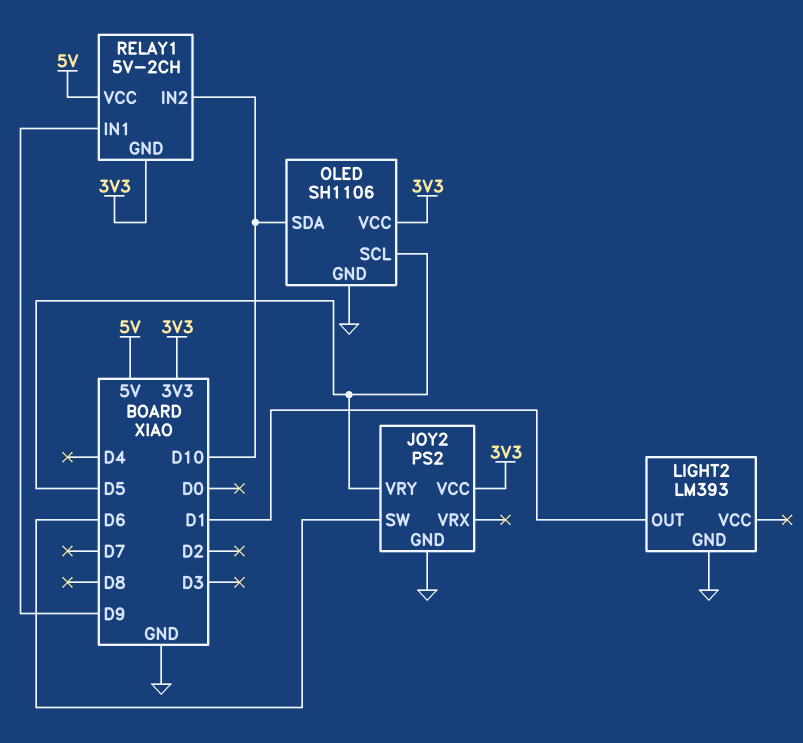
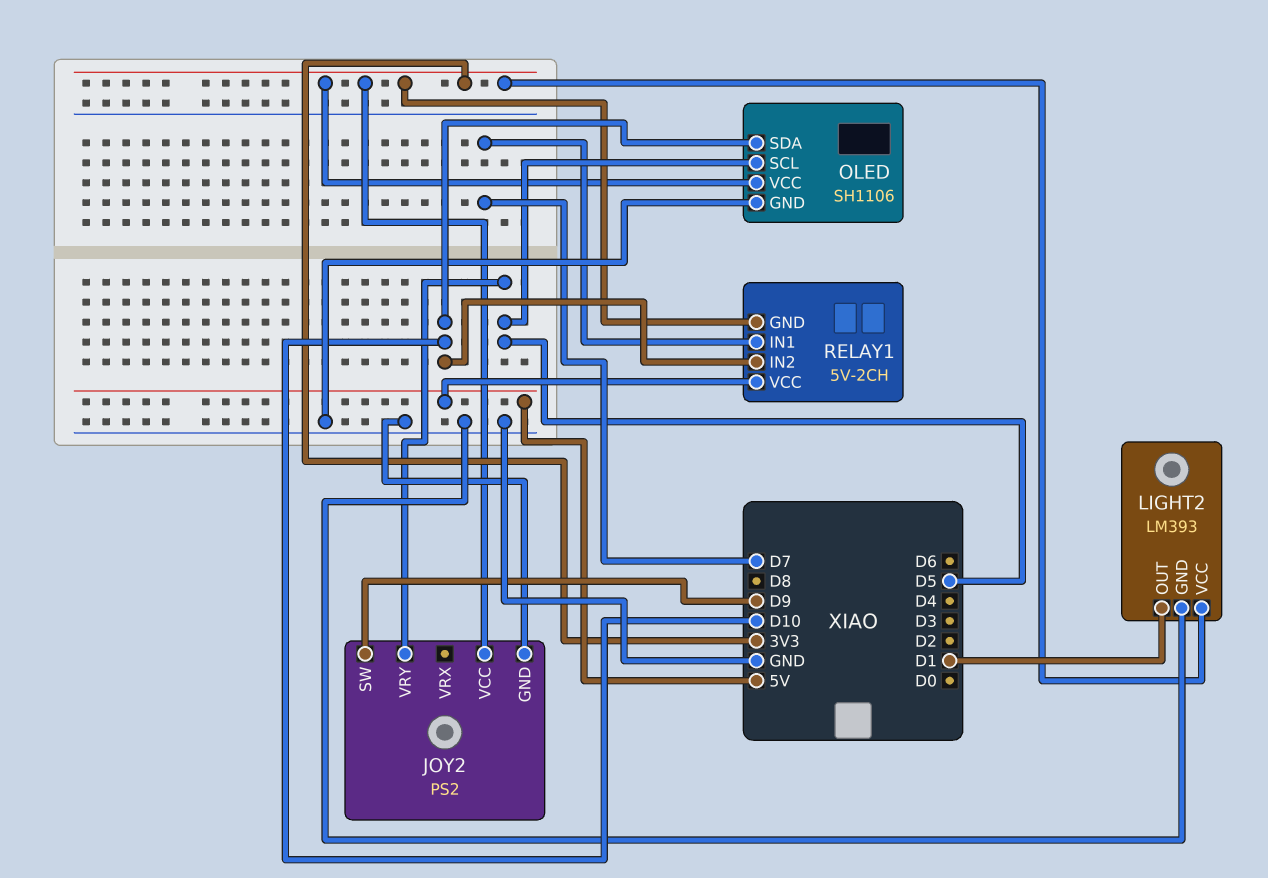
JOY2 pin SW: D6 -> D9
LIGHT2 pin VCC: none -> 3V3
RELAY1 pin IN1: D9 -> D7

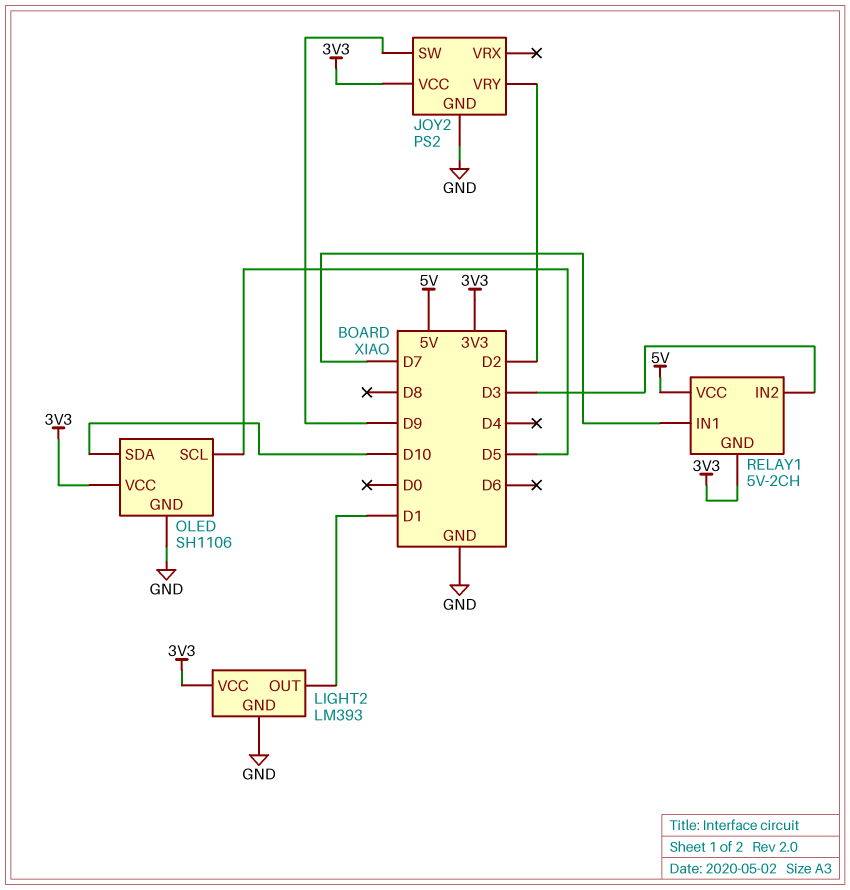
JOY2 pin VRY: D5 -> D2
RELAY1 pin IN2: D10 -> D3

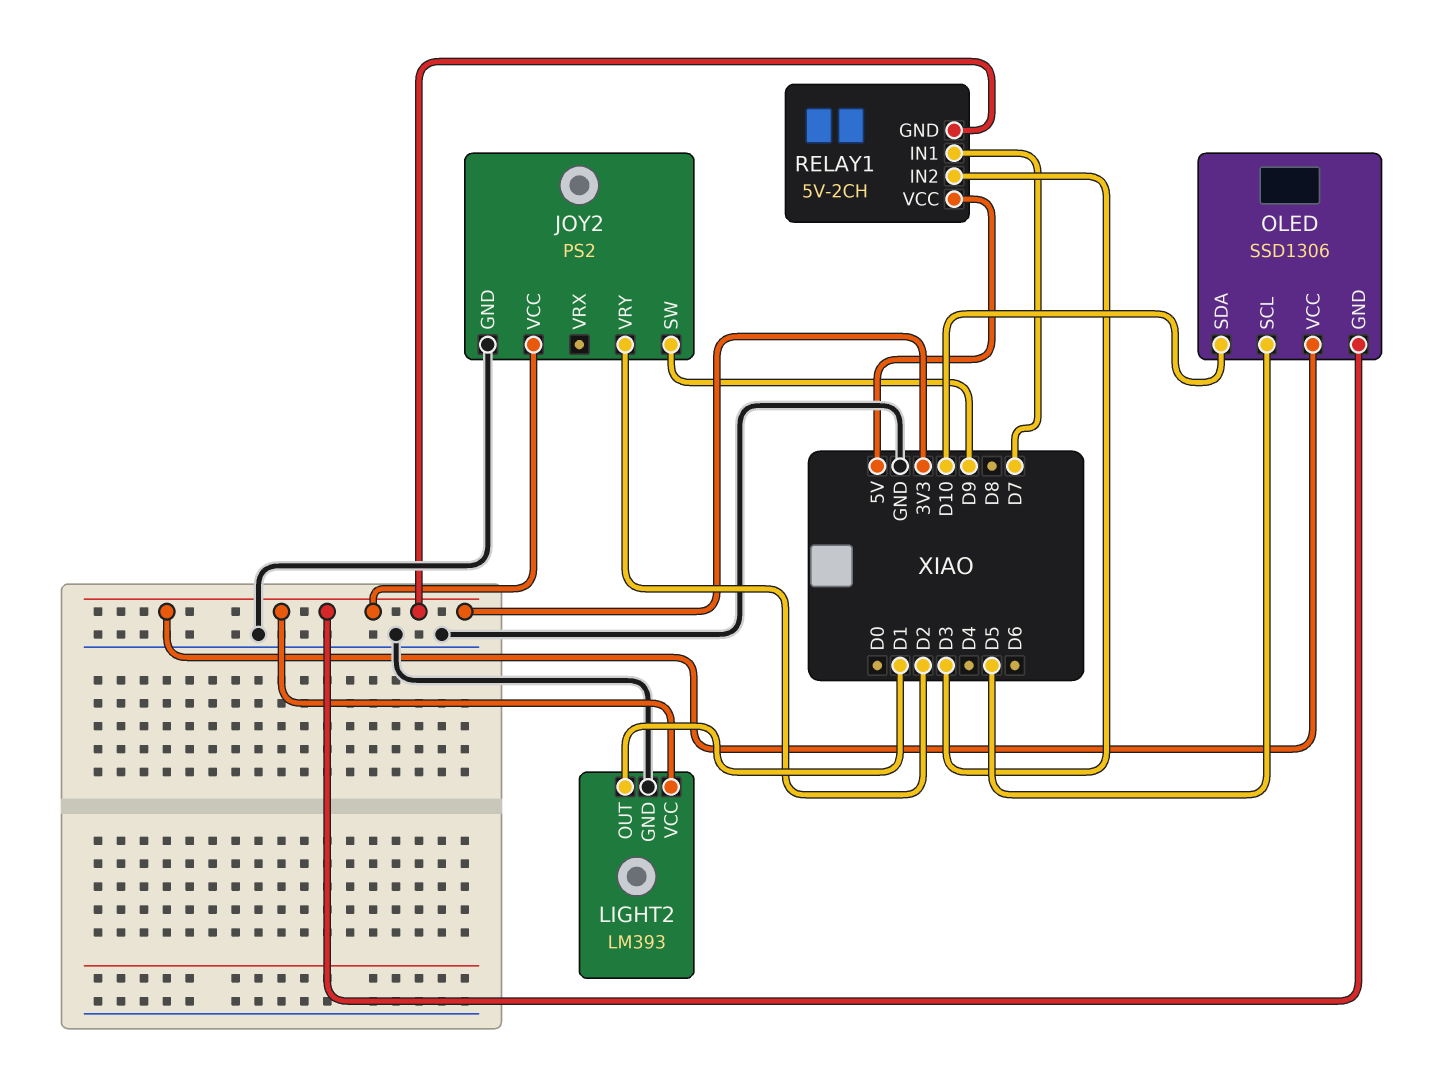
OLED: SH1106 -> SSD1306
OLED pin GND: GND -> 3V3

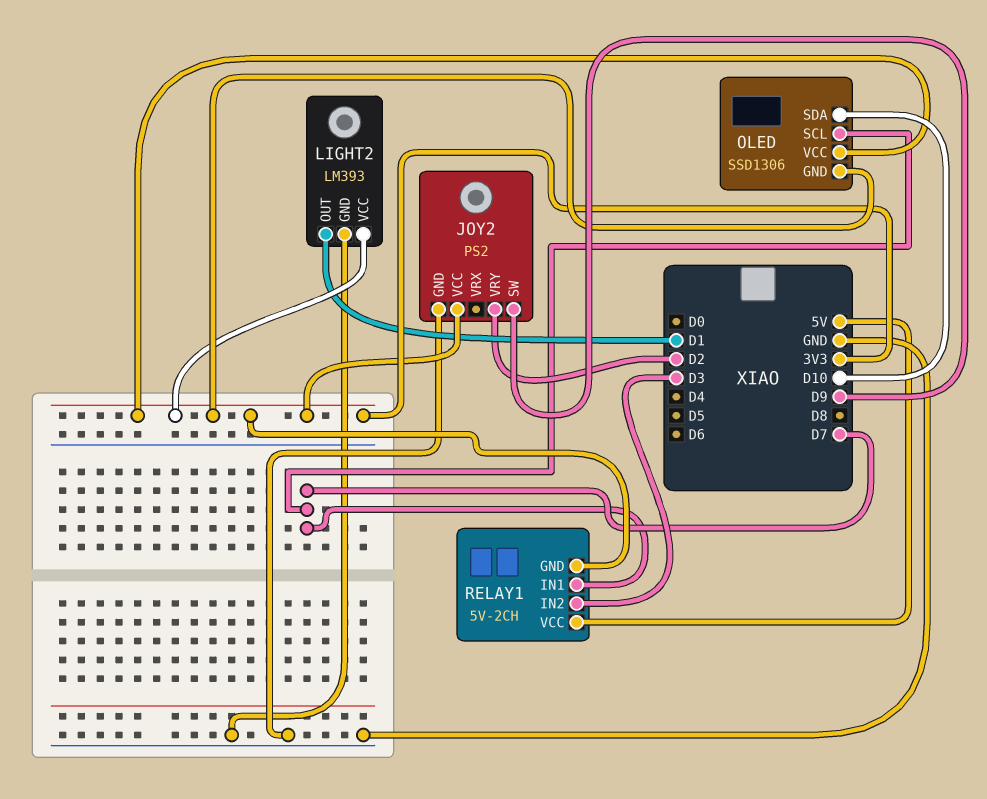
OLED pin SCL: D5 -> D7

